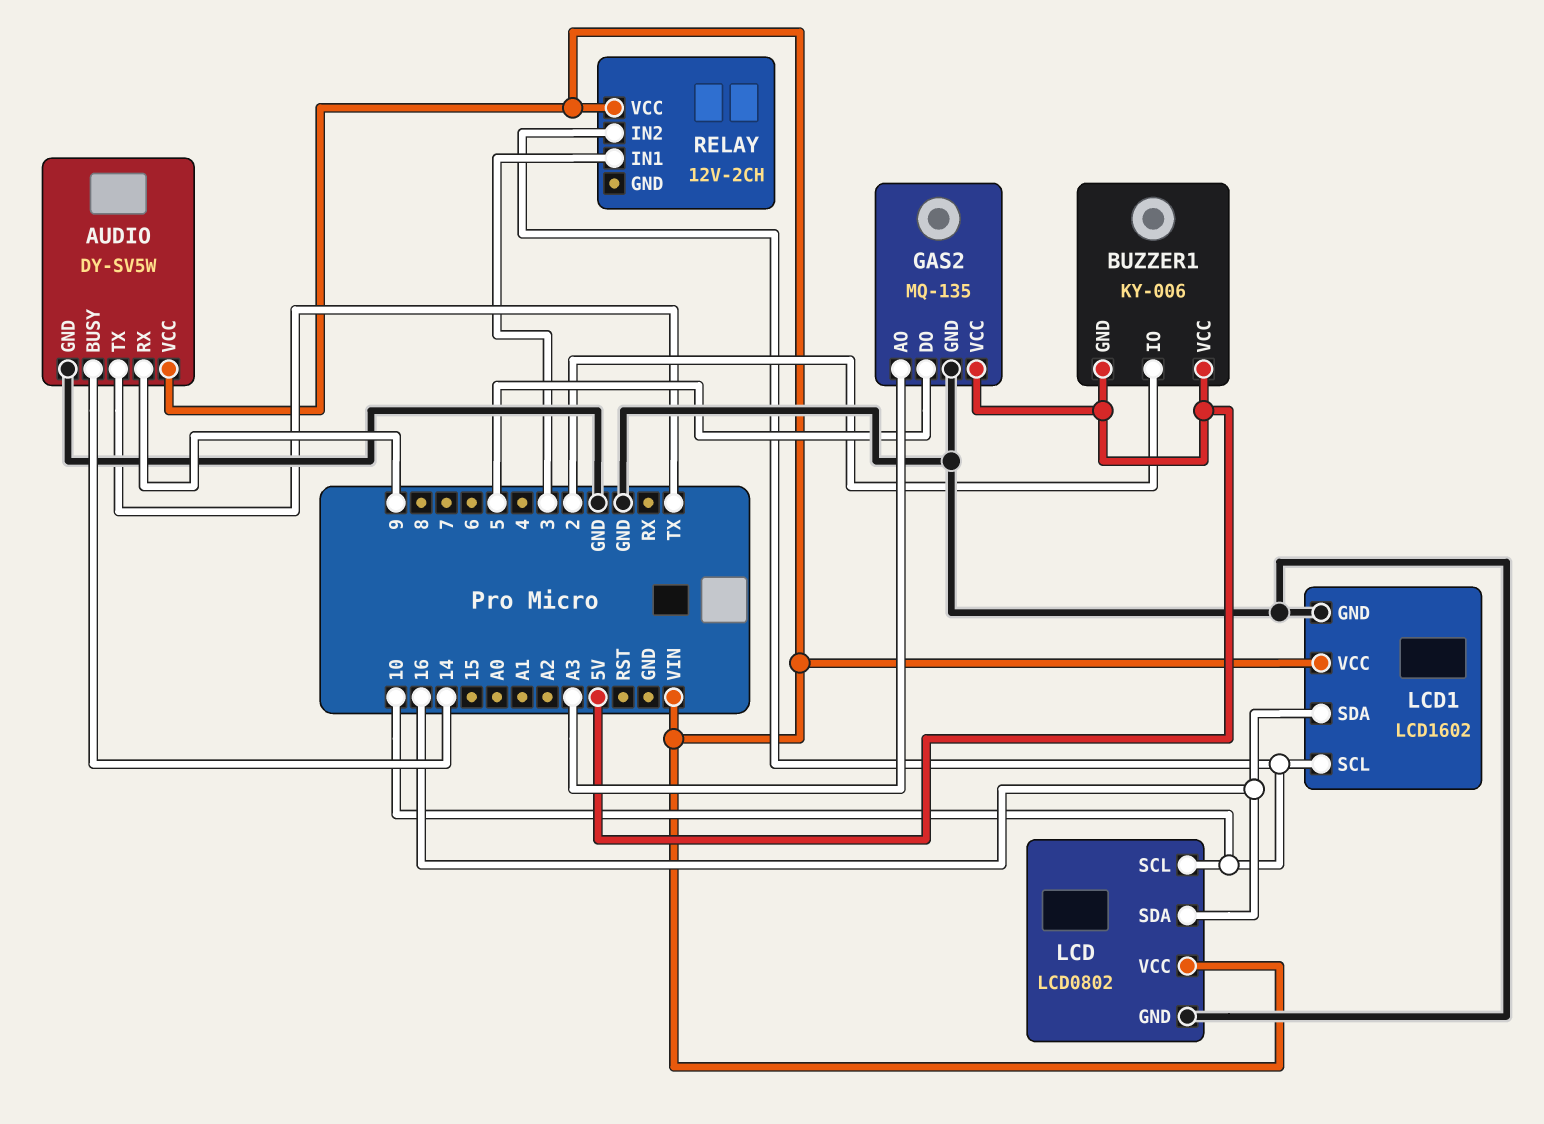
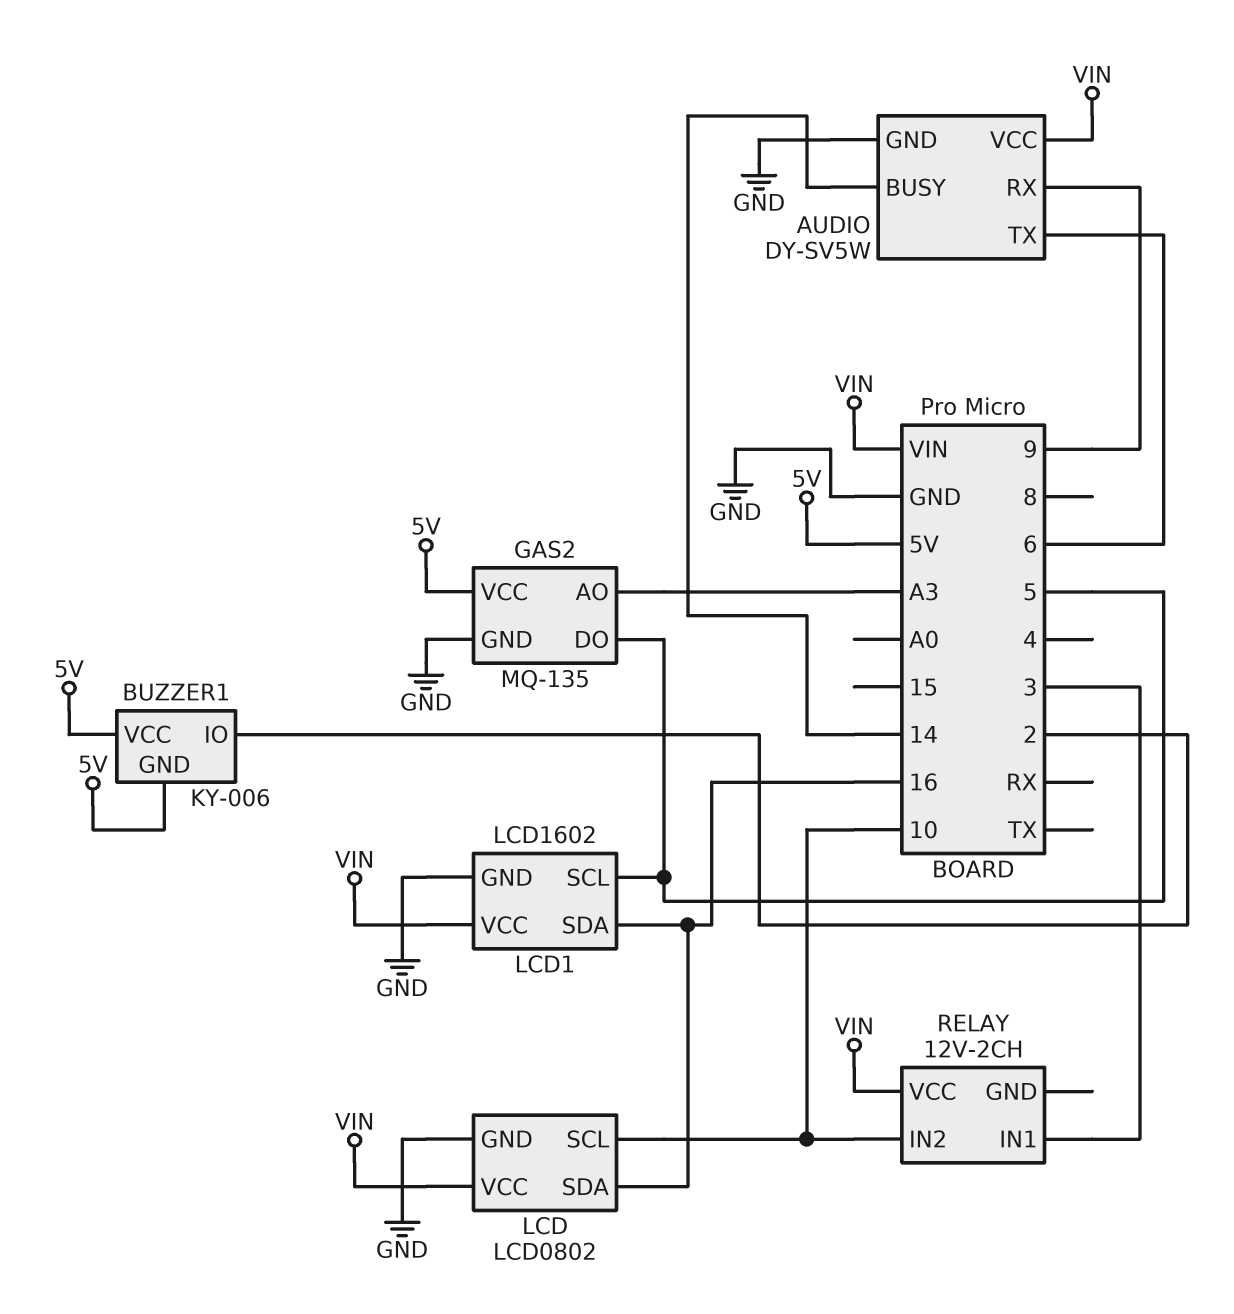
AUDIO pin TX: TX -> 6
LCD1 pin SCL: 10 -> 5

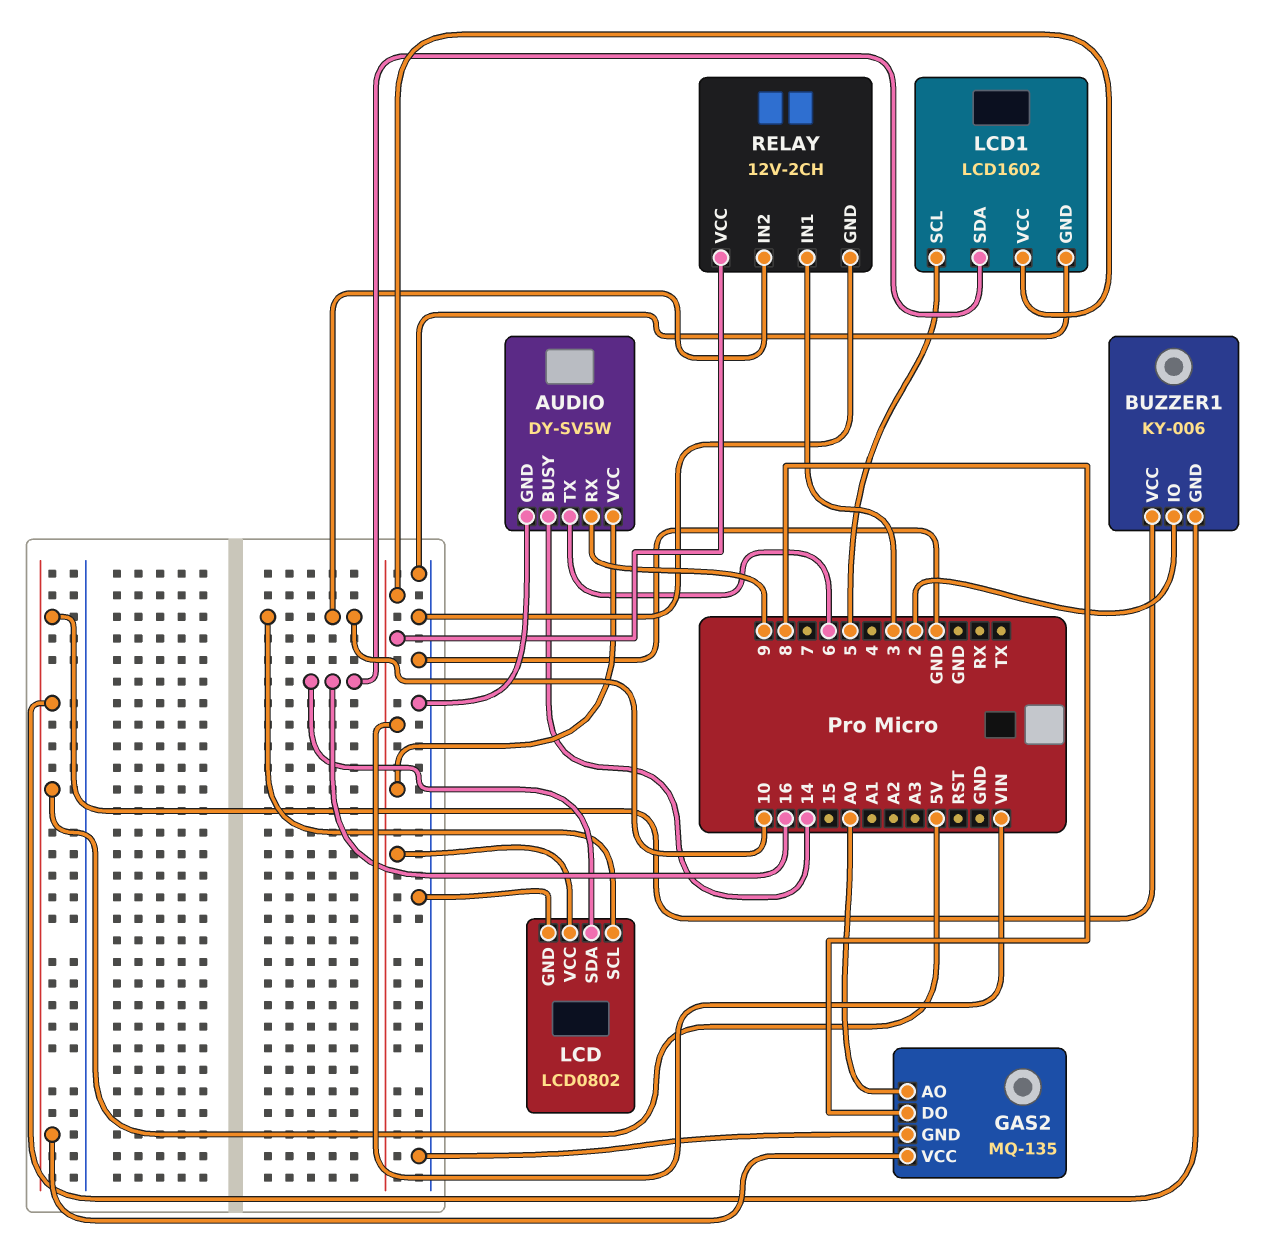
GAS2 pin AO: A3 -> A0
GAS2 pin DO: 5 -> 8
RELAY pin GND: none -> GND

